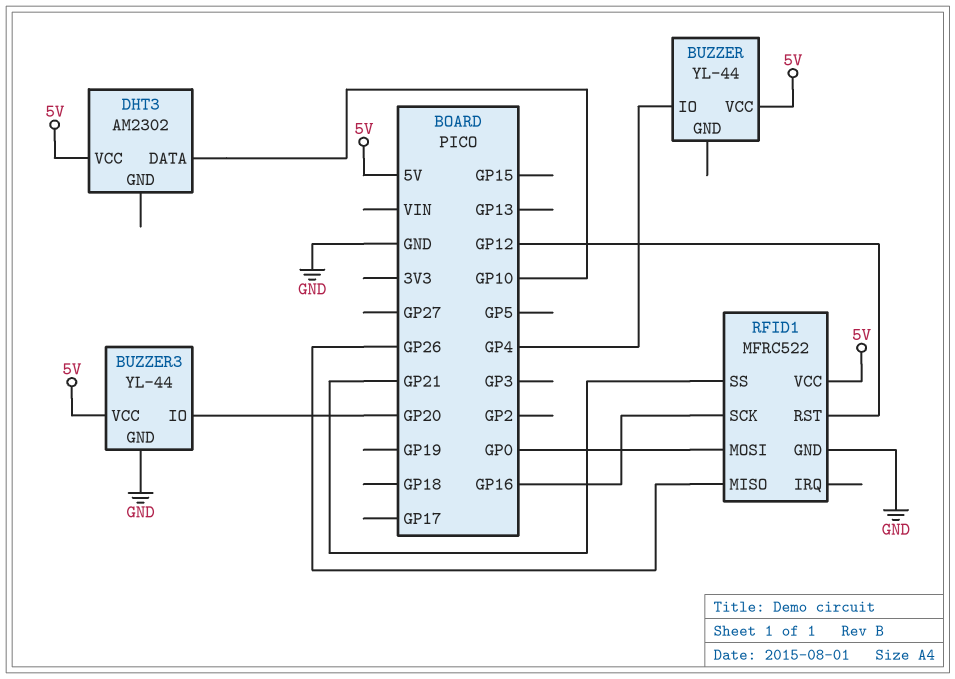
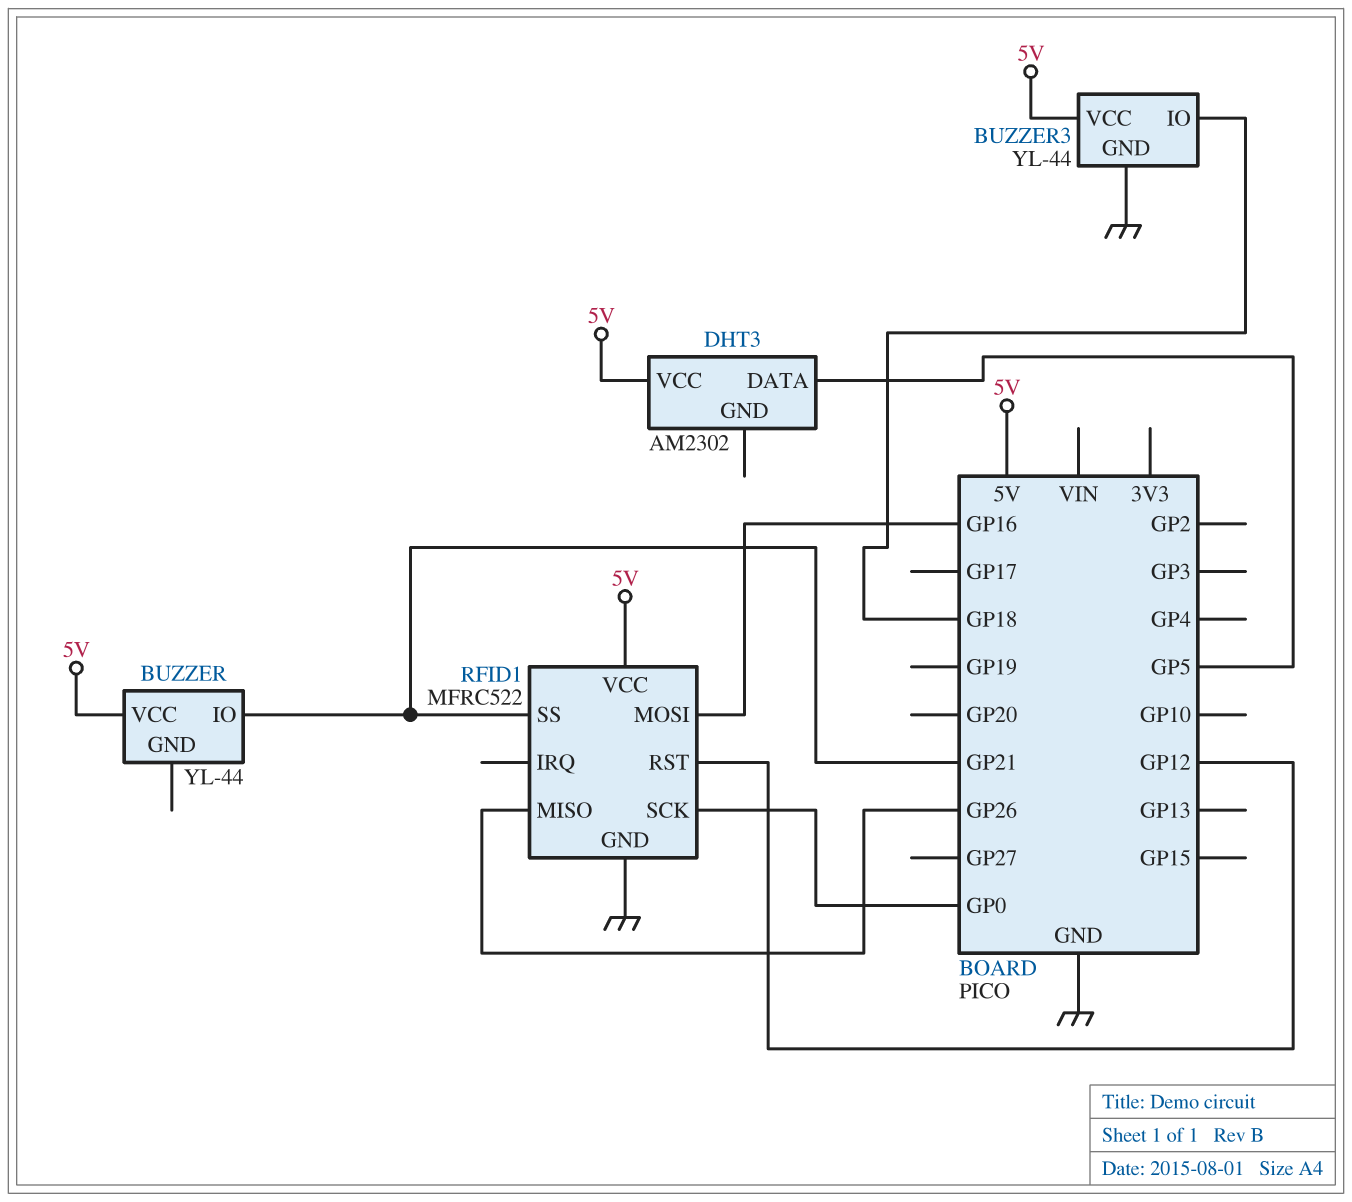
BUZZER pin IO: GP4 -> GP21
BUZZER3 pin IO: GP20 -> GP18
DHT3 pin DATA: GP10 -> GP5
RFID1 pin MOSI: GP0 -> GP16
RFID1 pin SCK: GP16 -> GP0

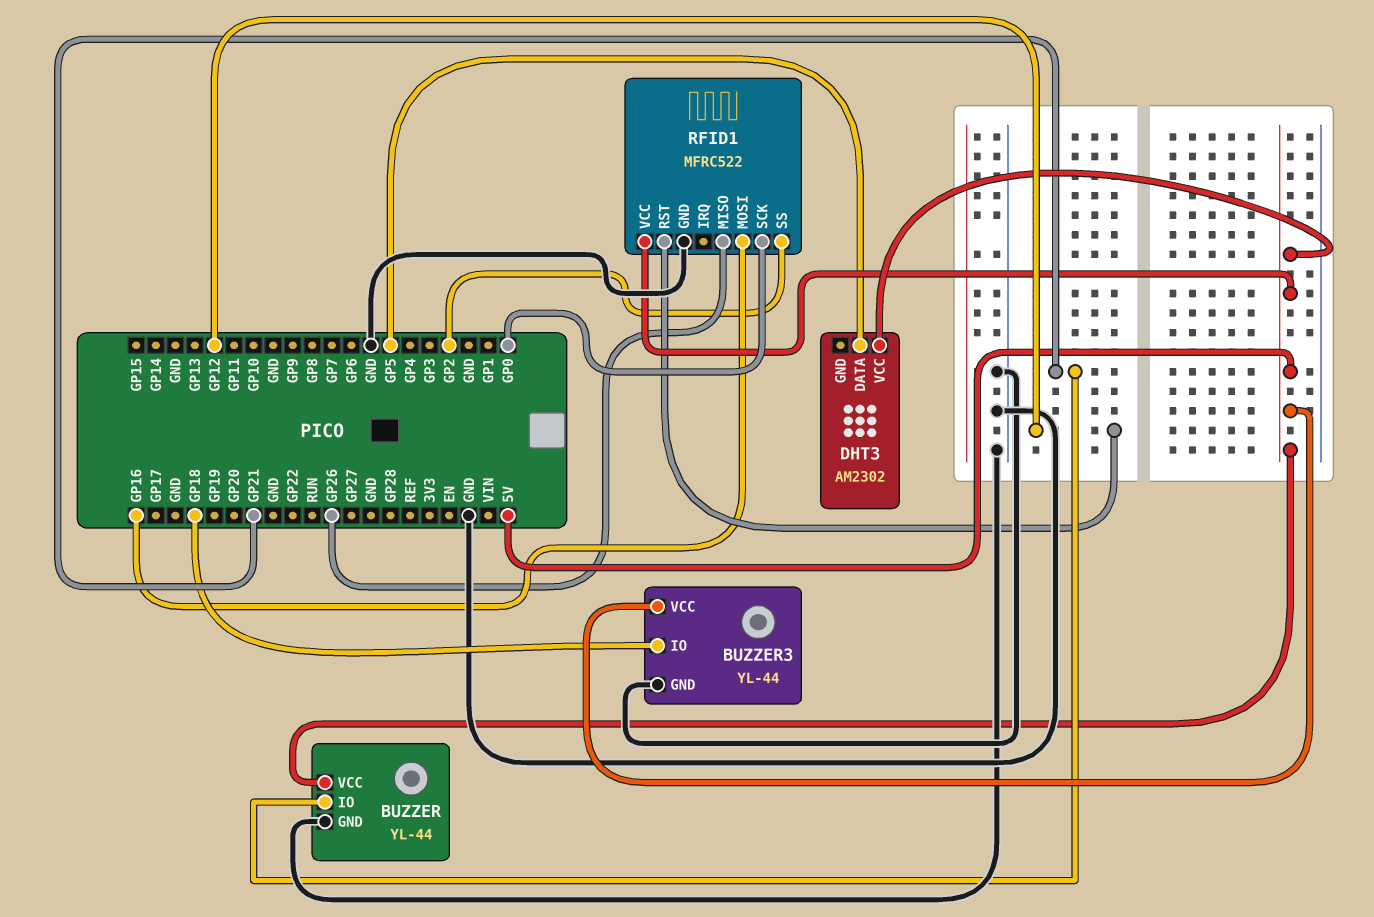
BUZZER pin GND: none -> GND
RFID1 pin SS: GP21 -> GP2

